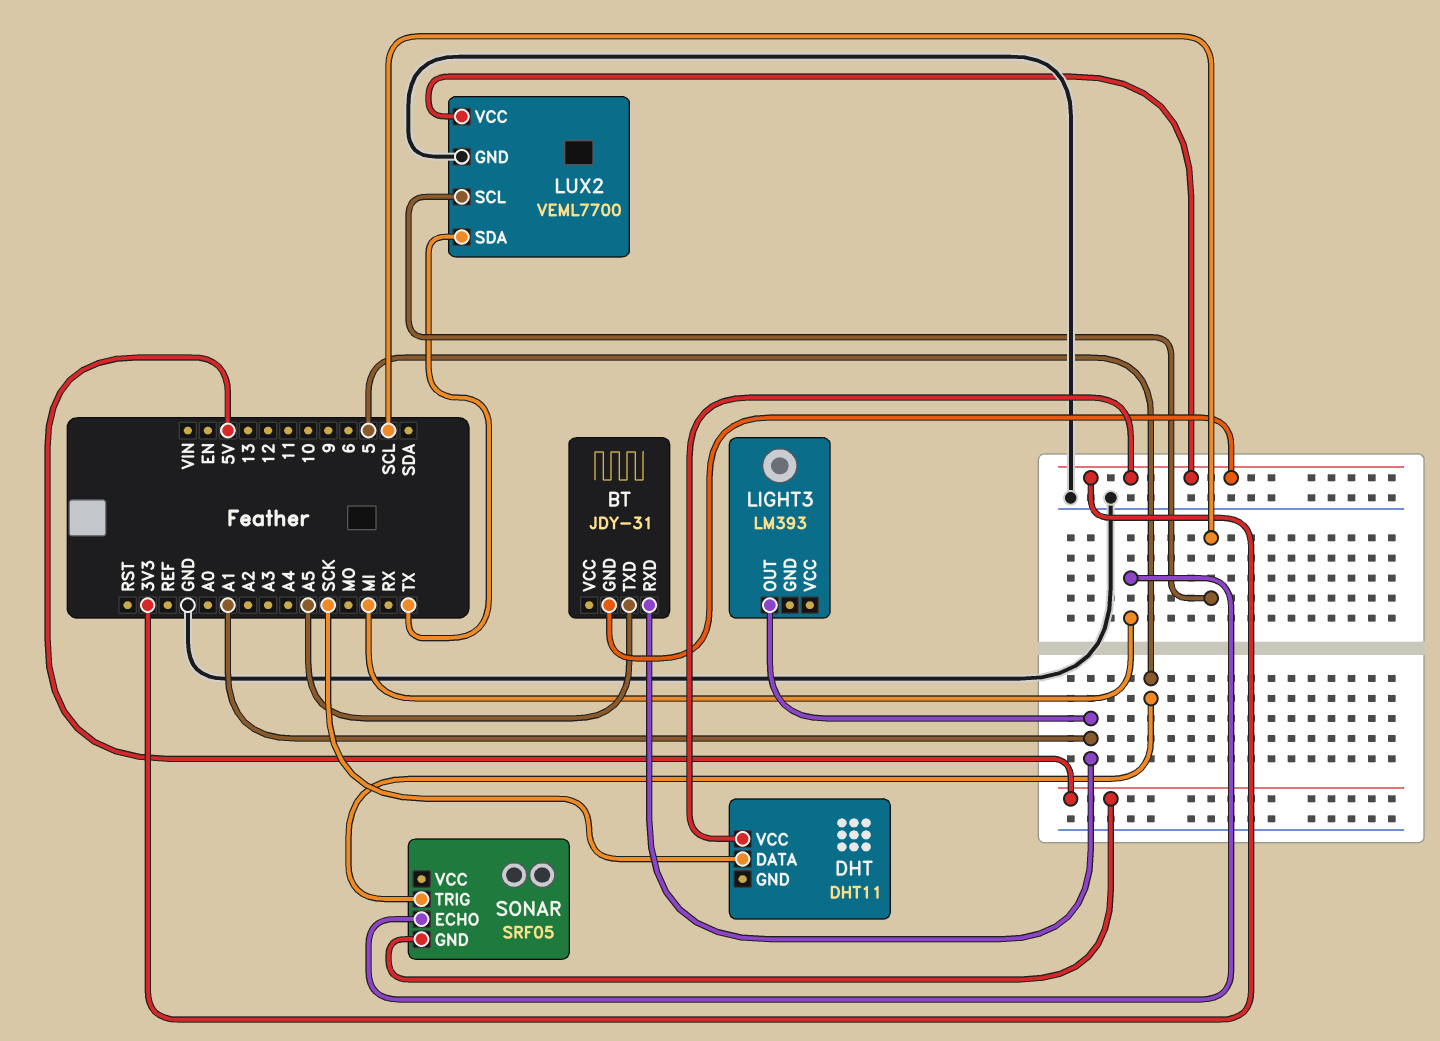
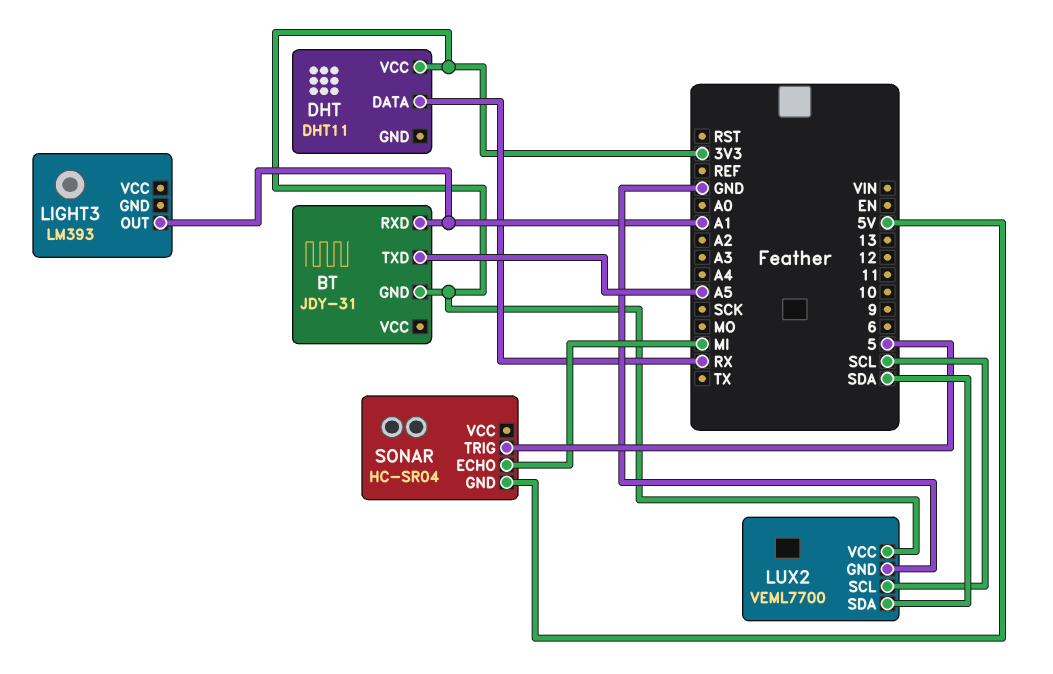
DHT pin DATA: SCK -> RX
LUX2 pin SDA: TX -> SDA
SONAR: SRF05 -> HC-SR04

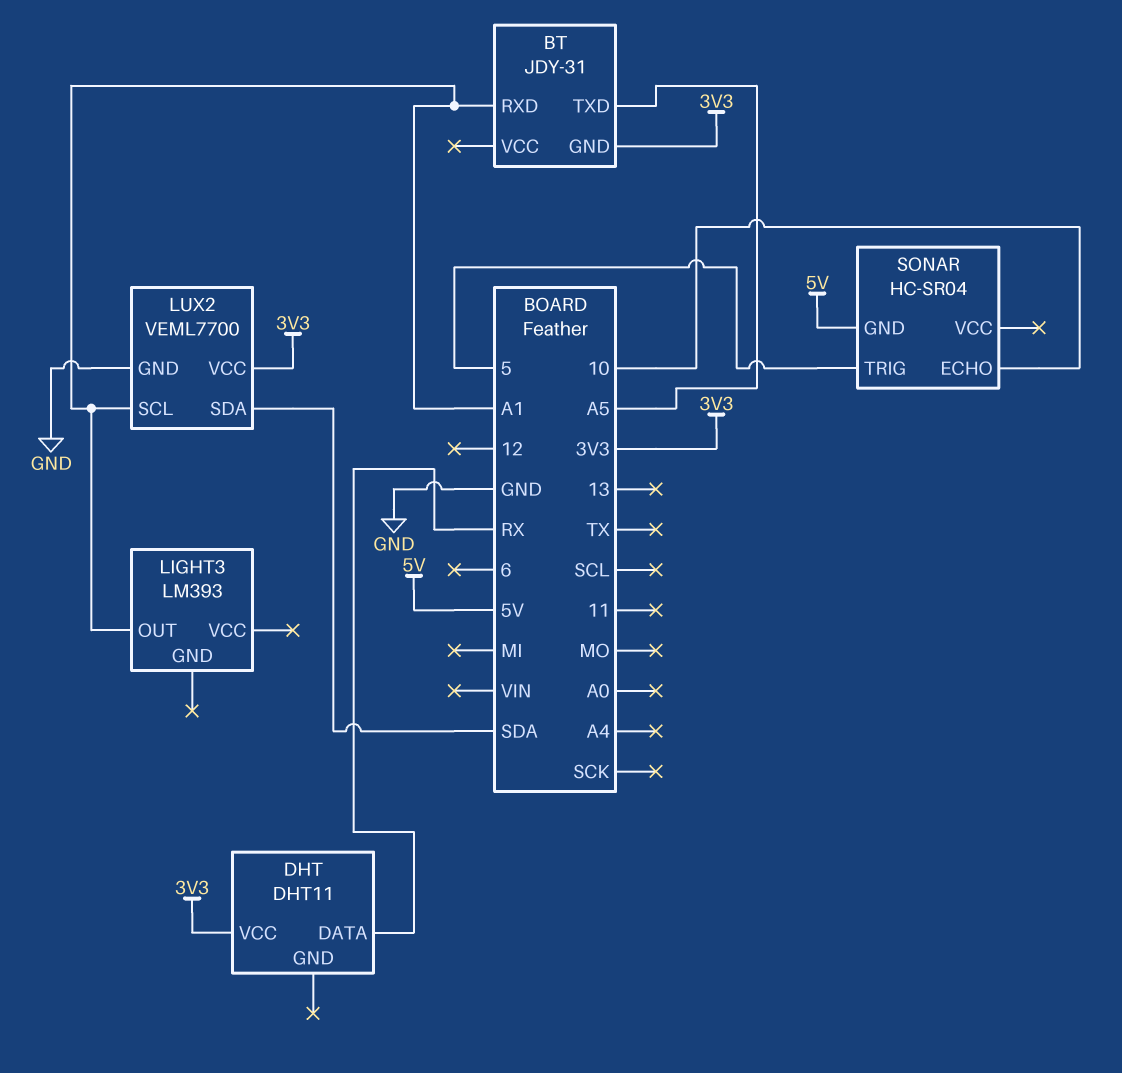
LUX2 pin SCL: SCL -> A1
SONAR pin ECHO: MI -> 10

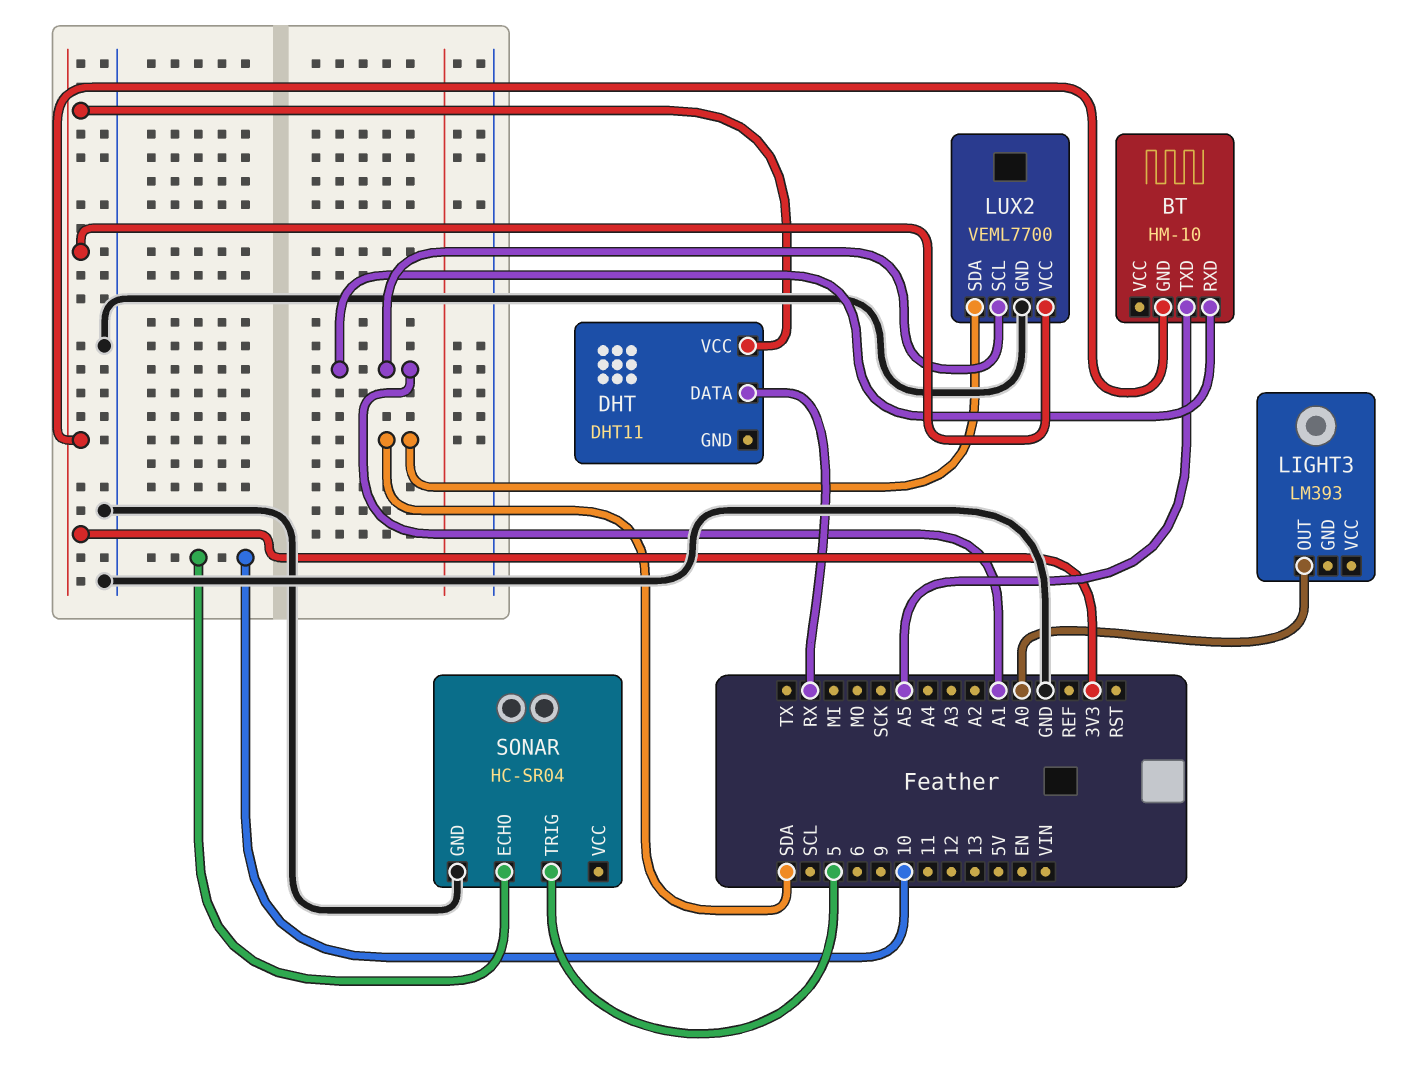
BT: JDY-31 -> HM-10
LIGHT3 pin OUT: A1 -> A0
SONAR pin GND: 5V -> GND

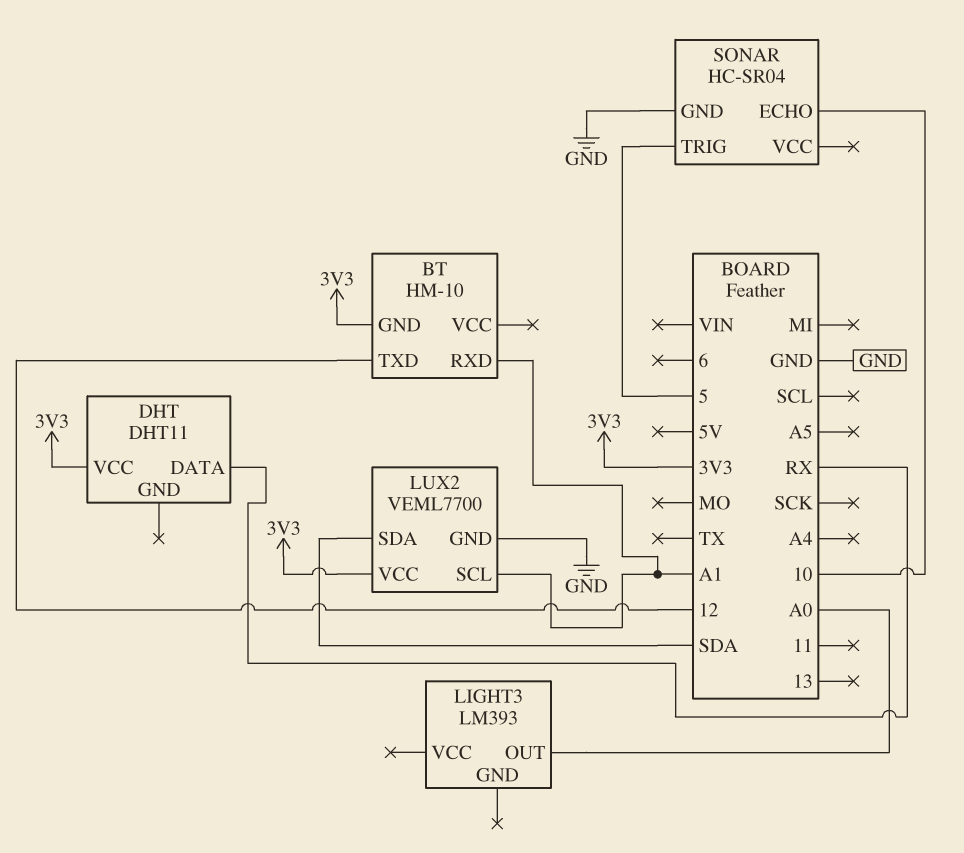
BT pin TXD: A5 -> 12

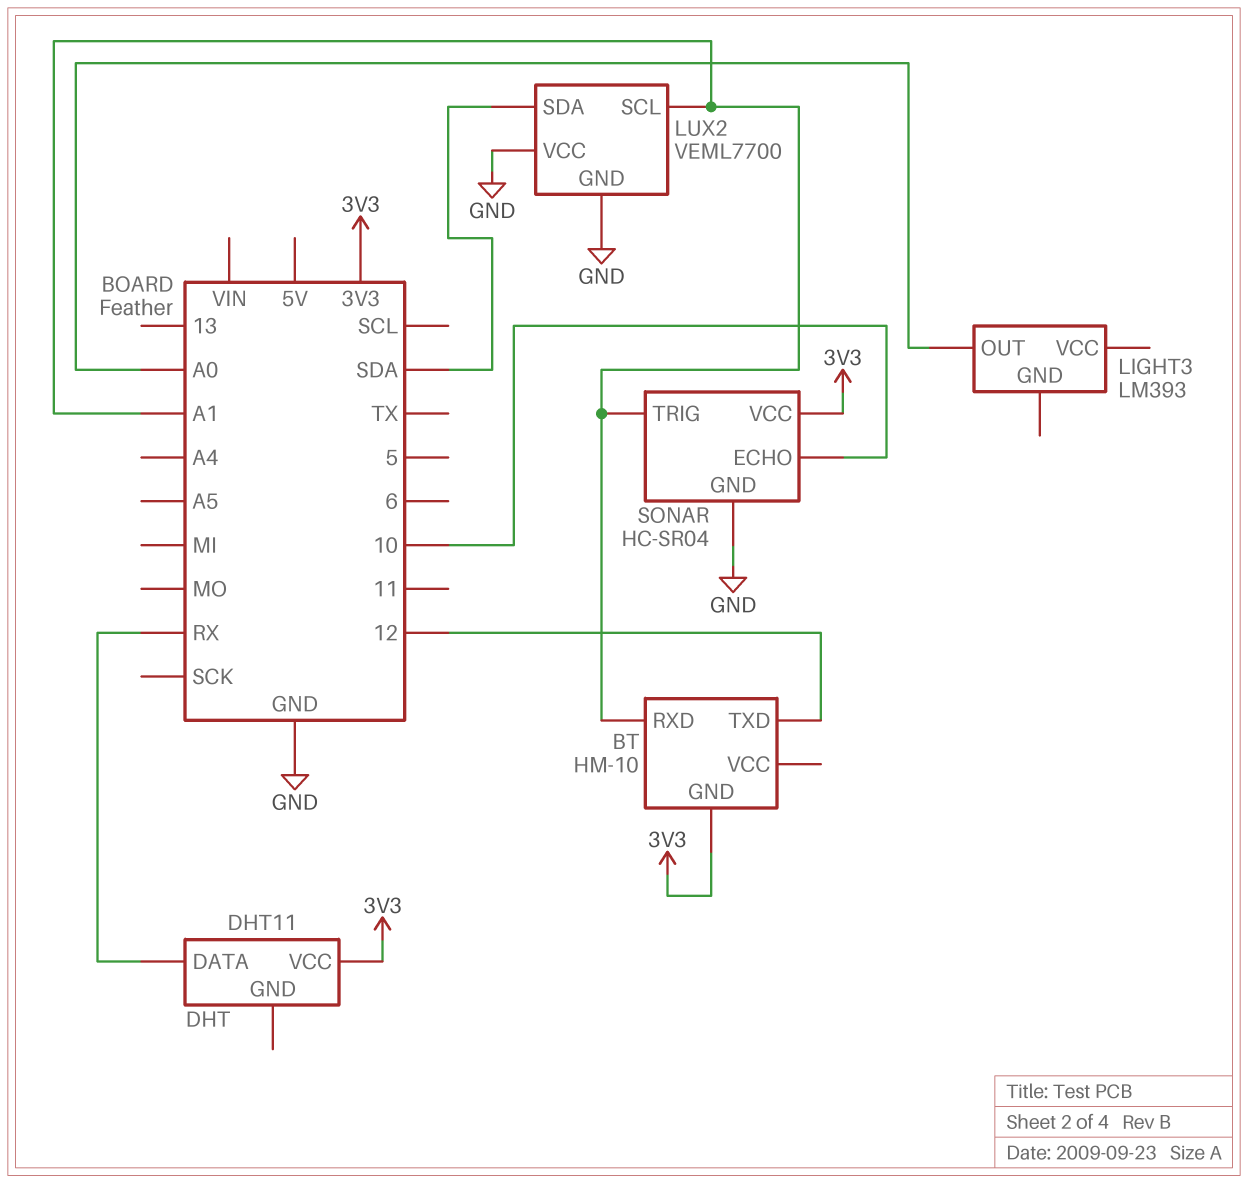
LUX2 pin VCC: 3V3 -> GND
SONAR pin TRIG: 5 -> A1
SONAR pin VCC: none -> 3V3

